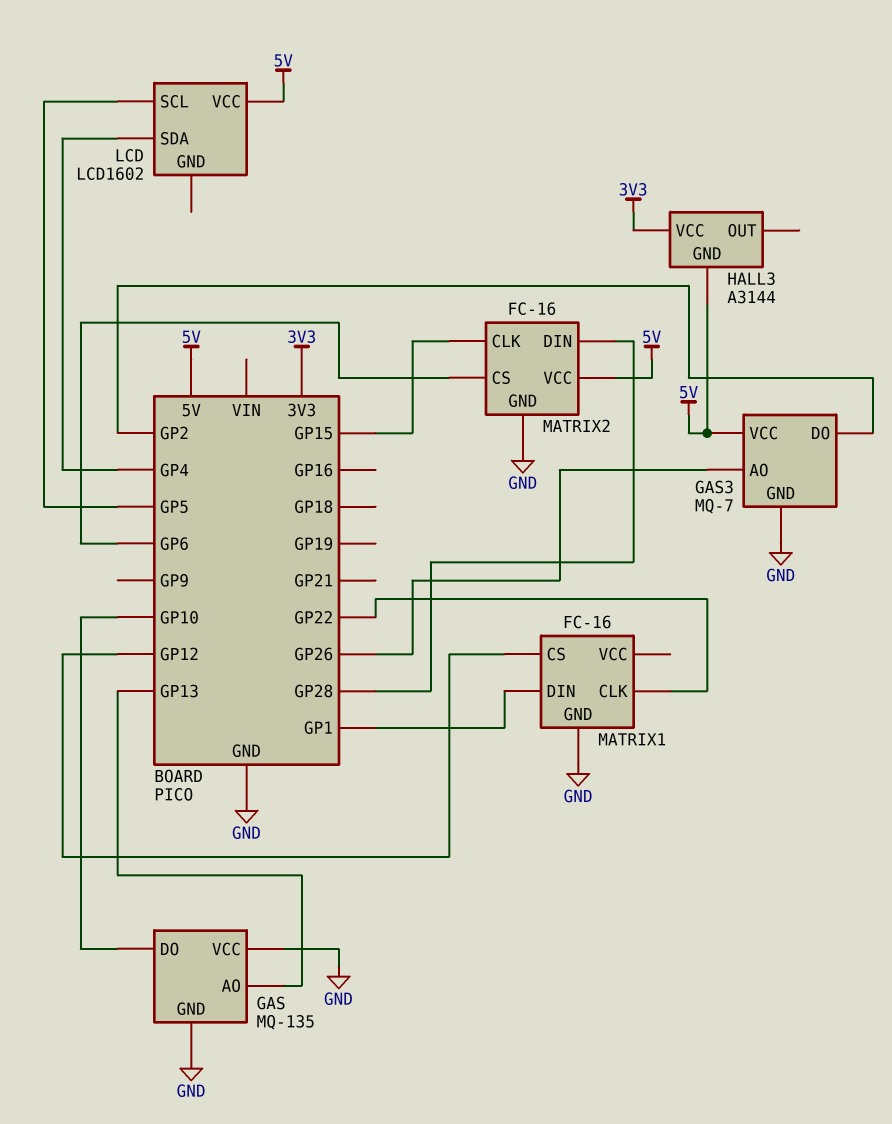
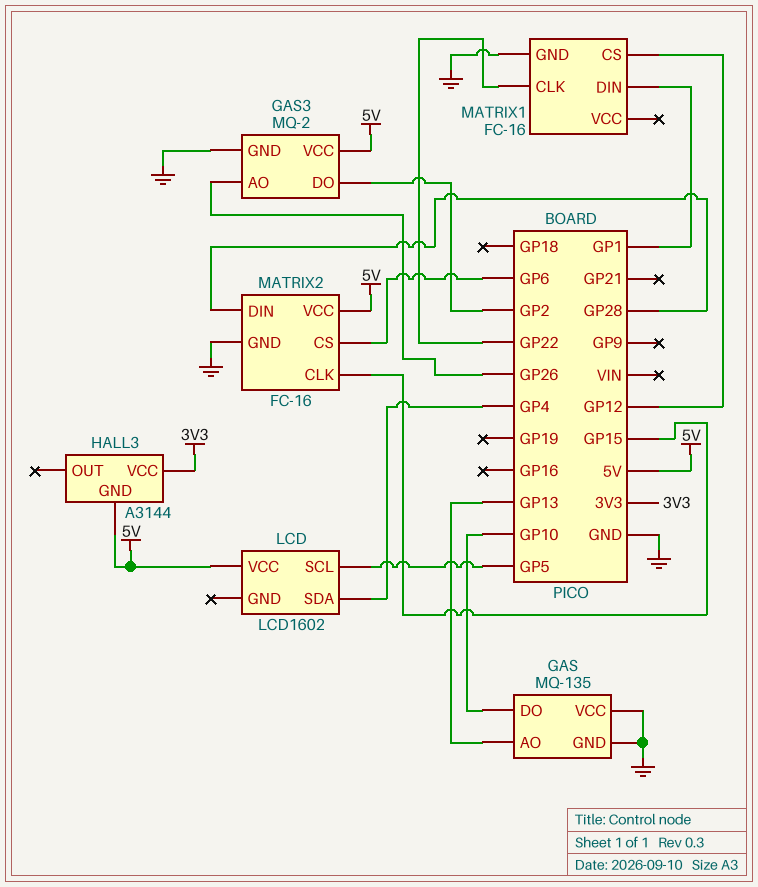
GAS3: MQ-7 -> MQ-2

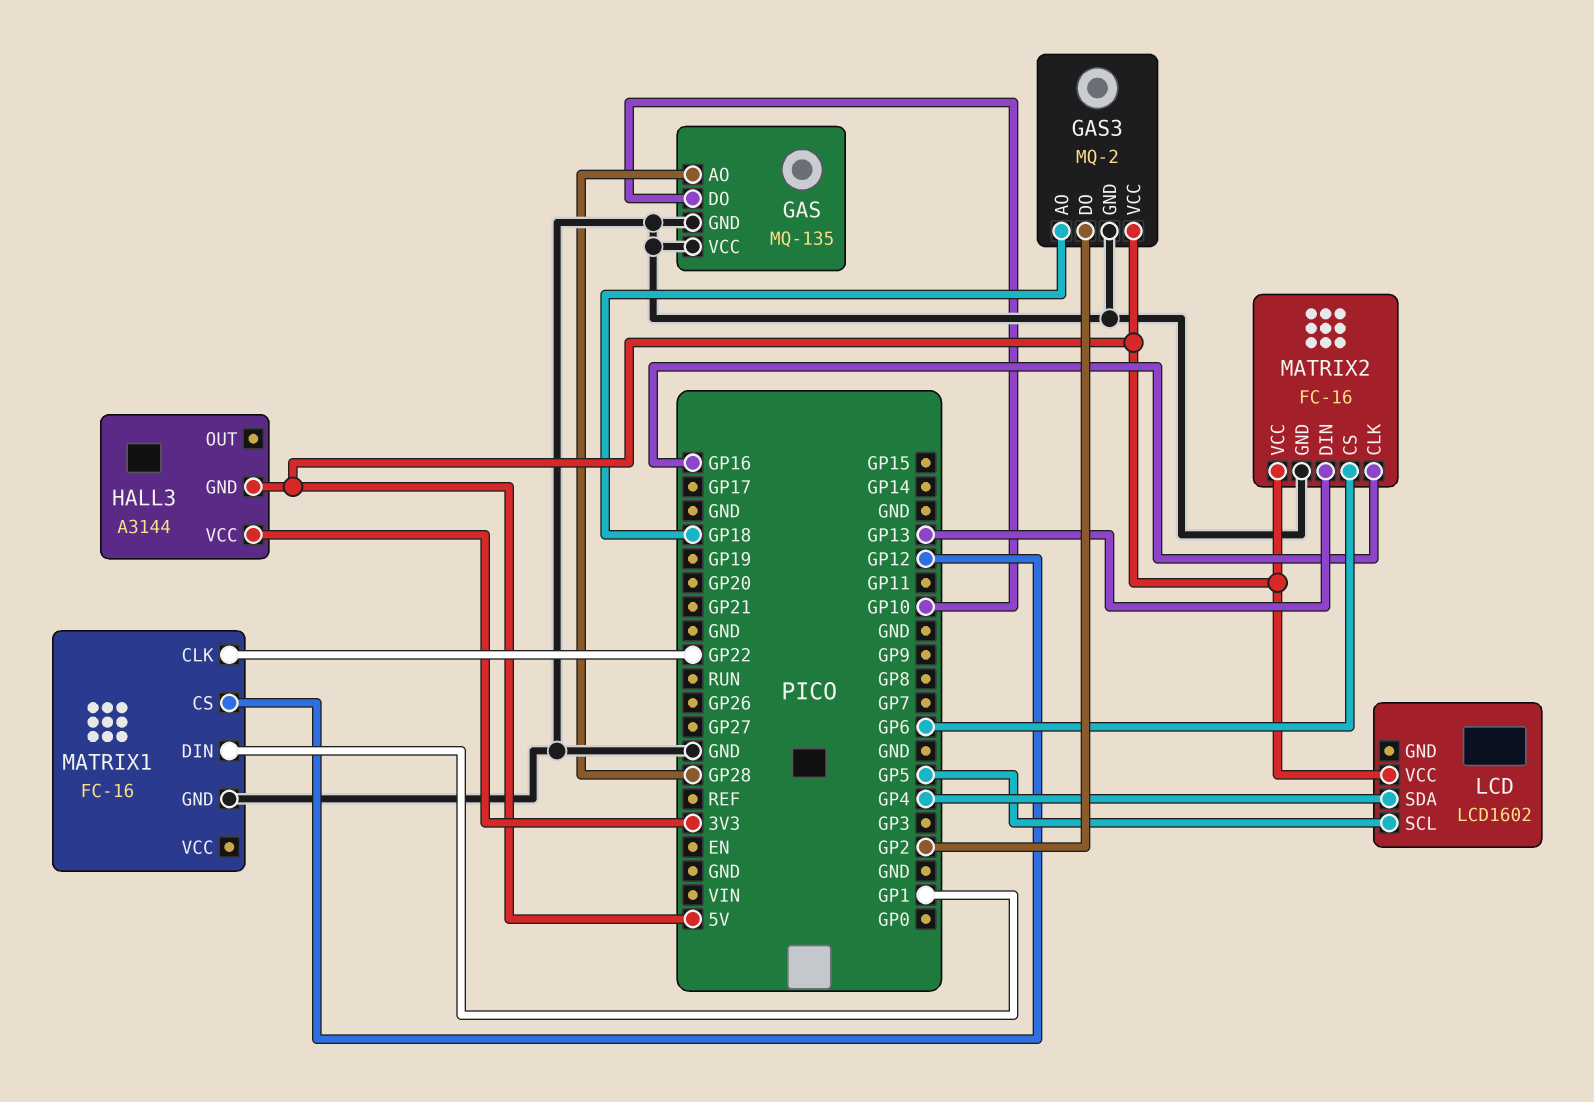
GAS pin AO: GP13 -> GP28
GAS3 pin AO: GP26 -> GP18
MATRIX2 pin CLK: GP15 -> GP16
MATRIX2 pin DIN: GP28 -> GP13

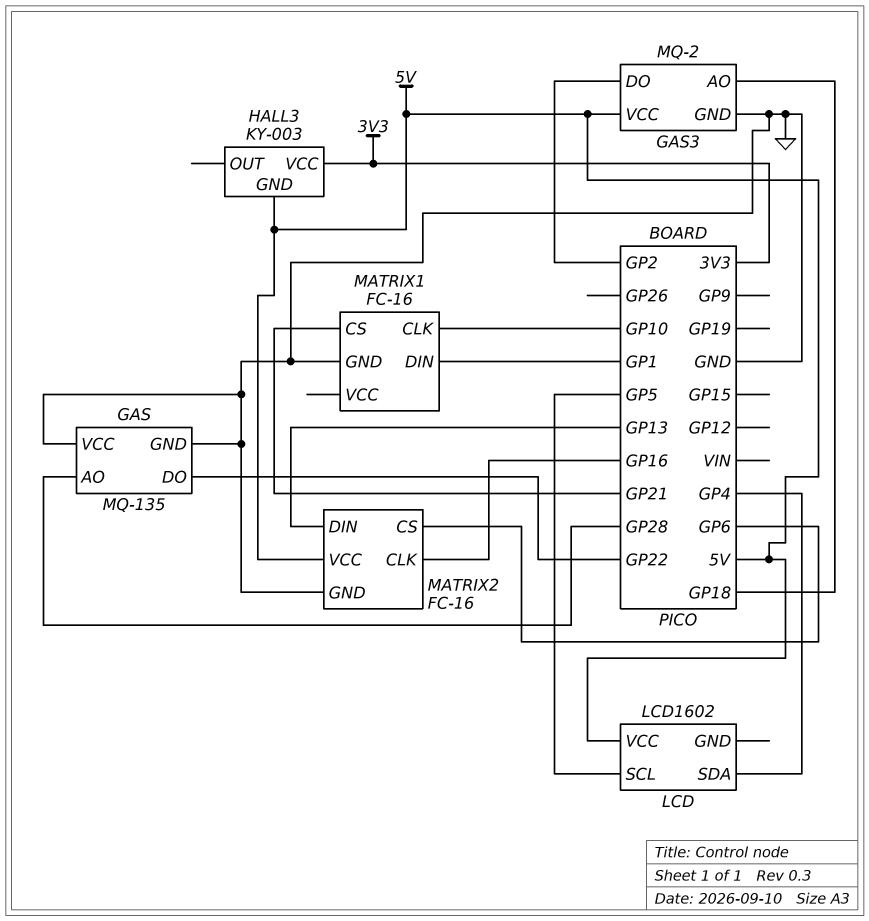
GAS pin DO: GP10 -> GP22
HALL3: A3144 -> KY-003
MATRIX1 pin CLK: GP22 -> GP10
MATRIX1 pin CS: GP12 -> GP21

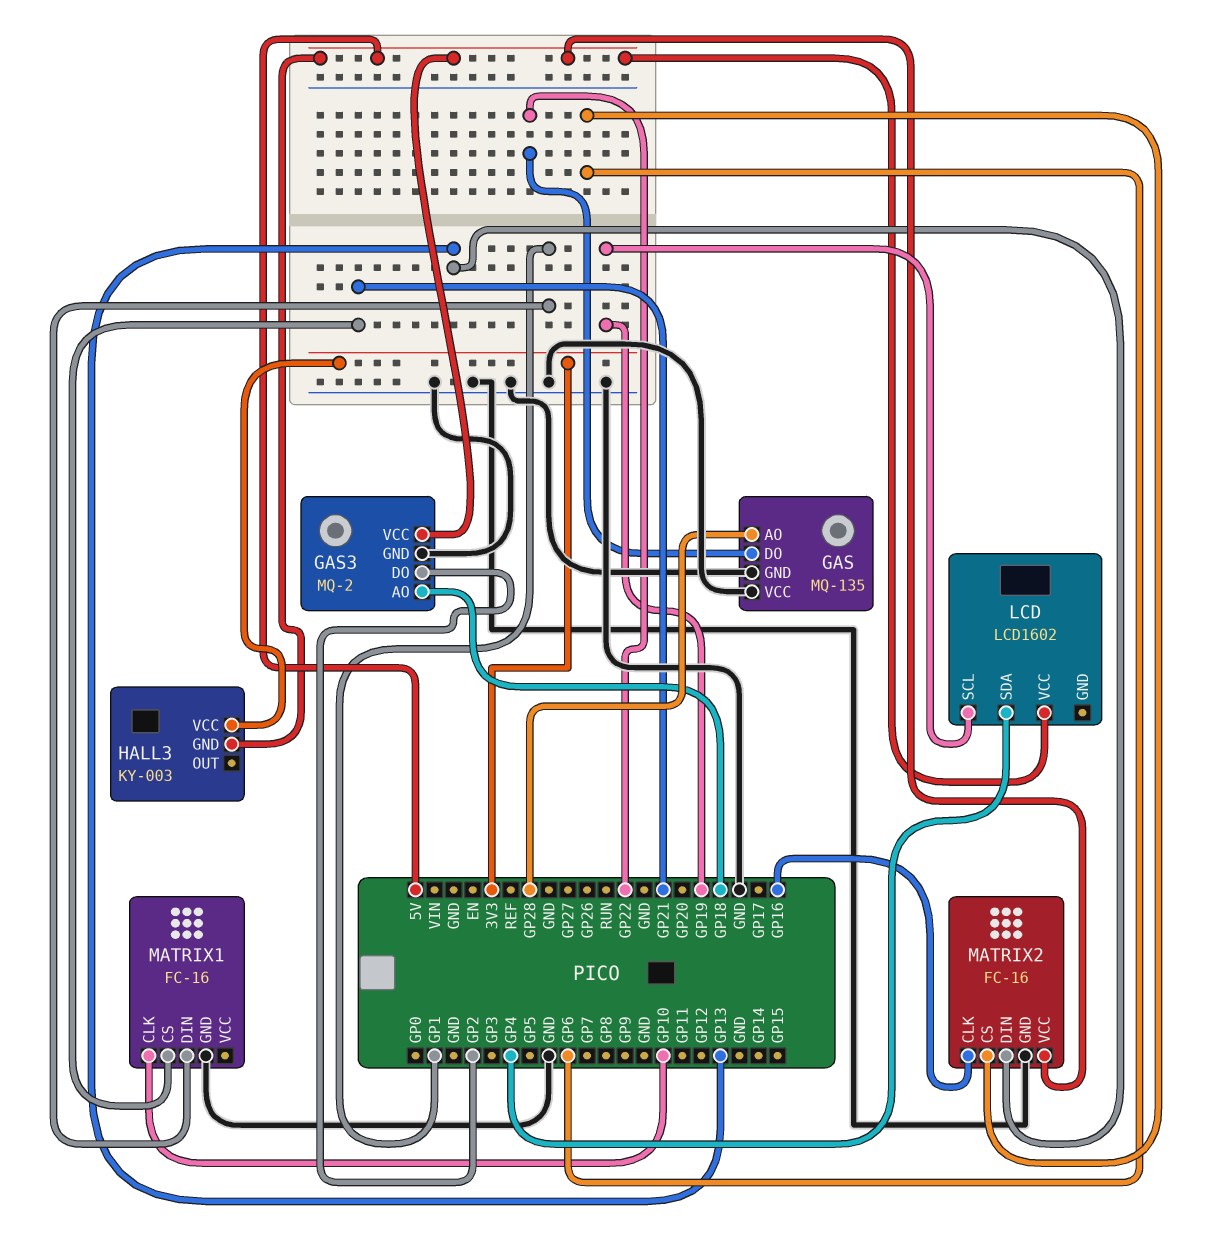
LCD pin SCL: GP5 -> GP19

